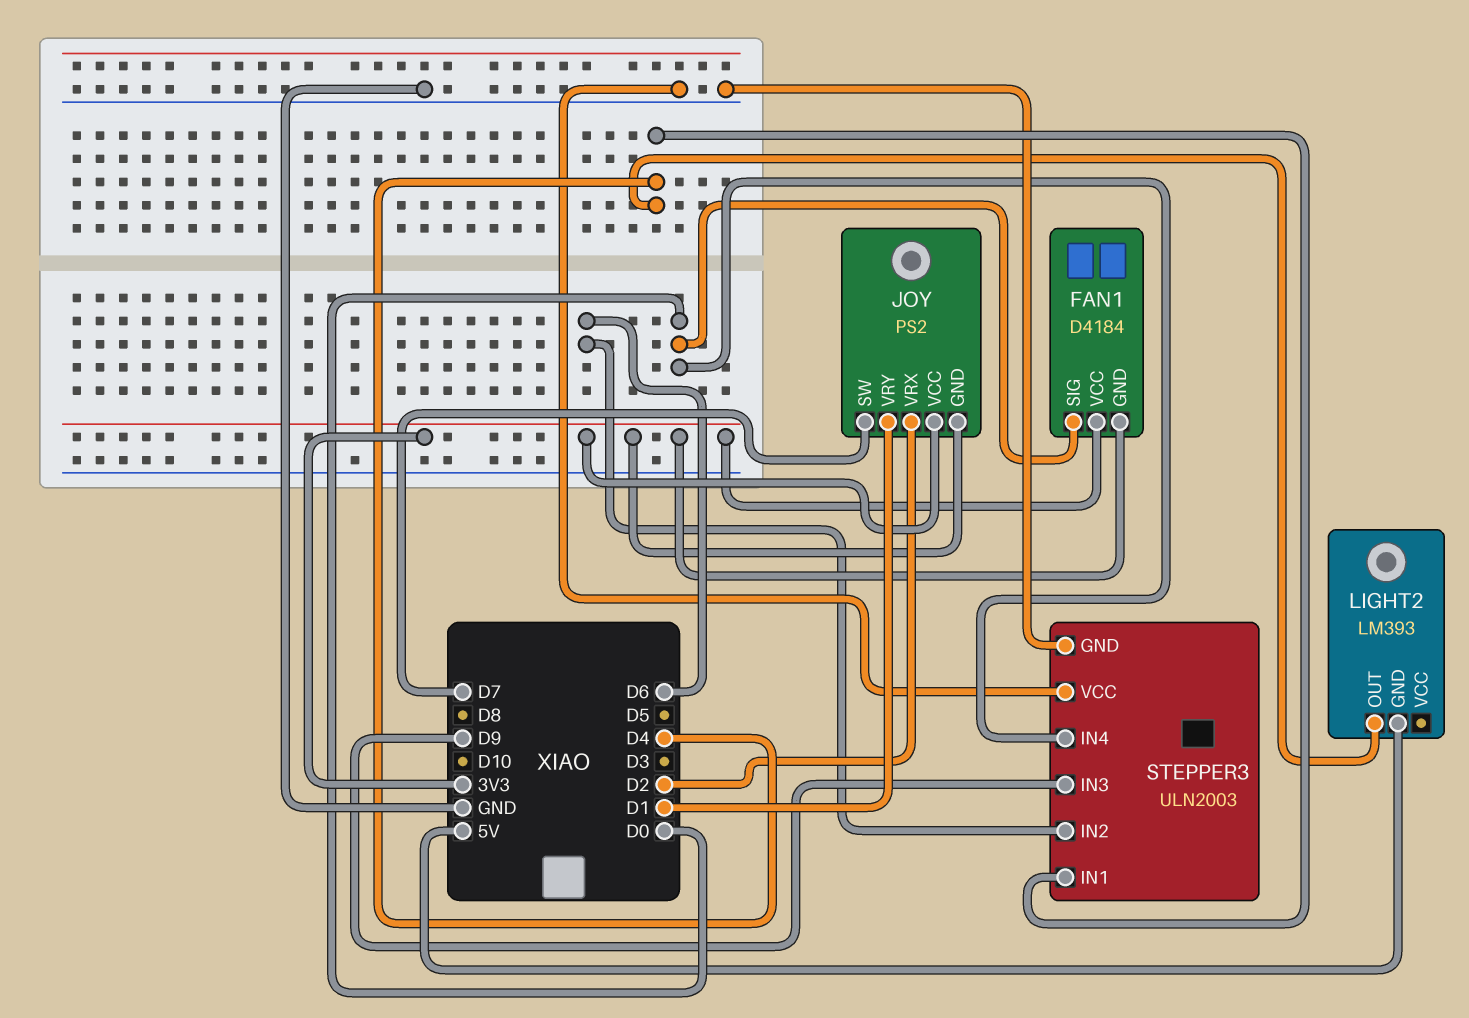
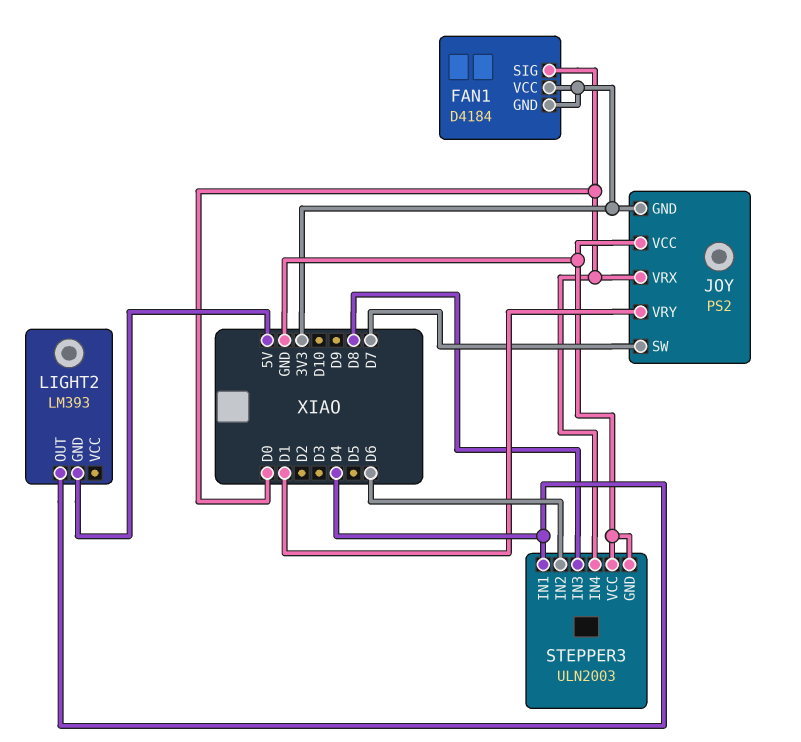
JOY pin VCC: 3V3 -> GND
JOY pin VRX: D2 -> D0
STEPPER3 pin IN3: D9 -> D8

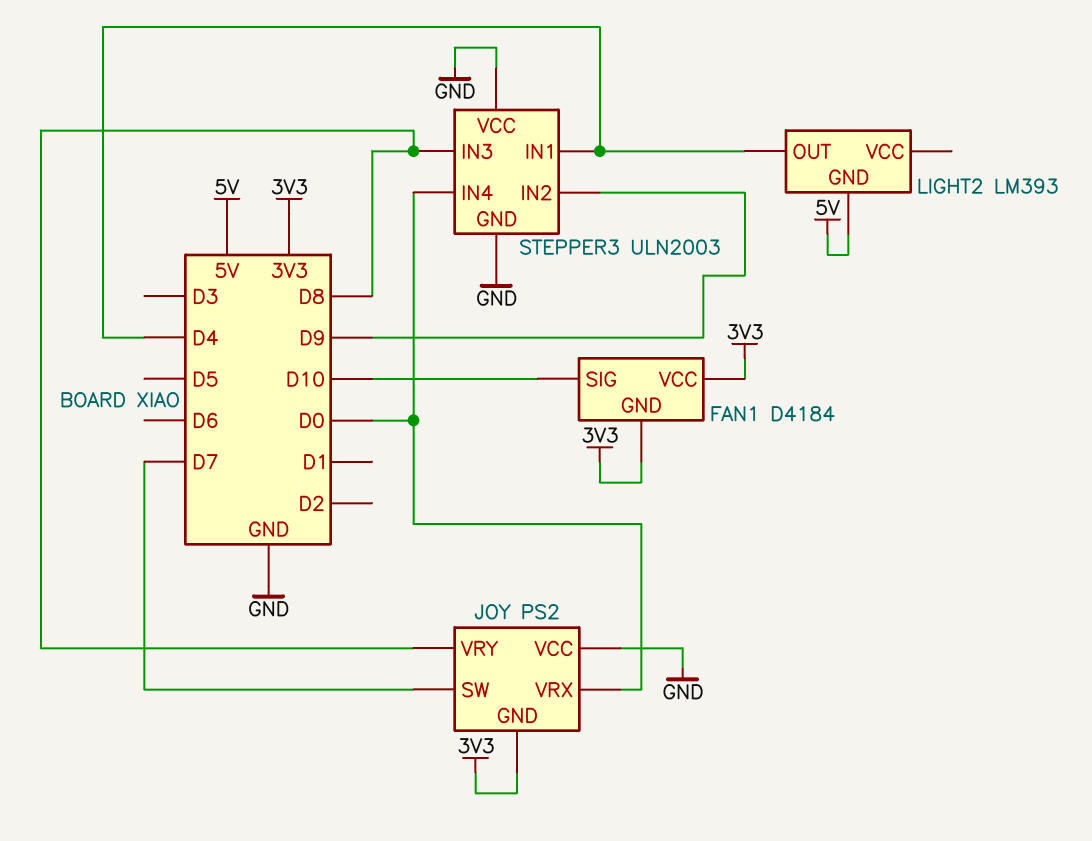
FAN1 pin SIG: D0 -> D10
JOY pin VRY: D1 -> D8
STEPPER3 pin IN2: D6 -> D9

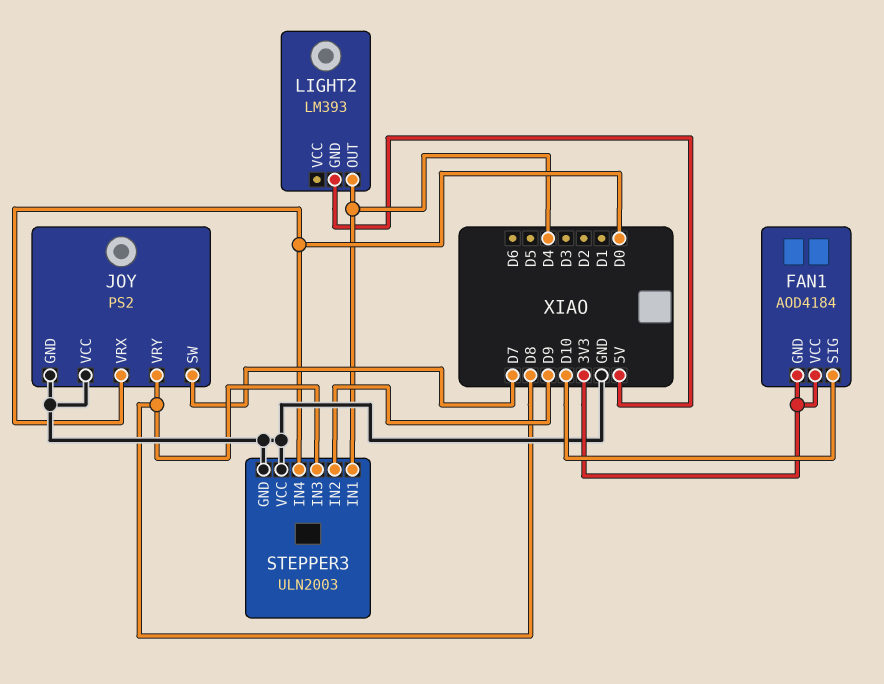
FAN1: D4184 -> AOD4184
JOY pin GND: 3V3 -> GND

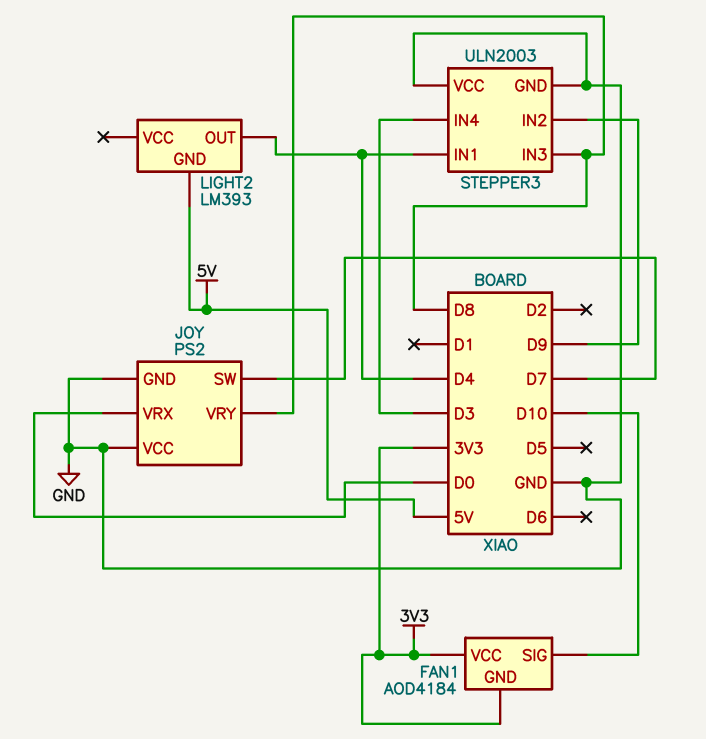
STEPPER3 pin IN4: D0 -> D3

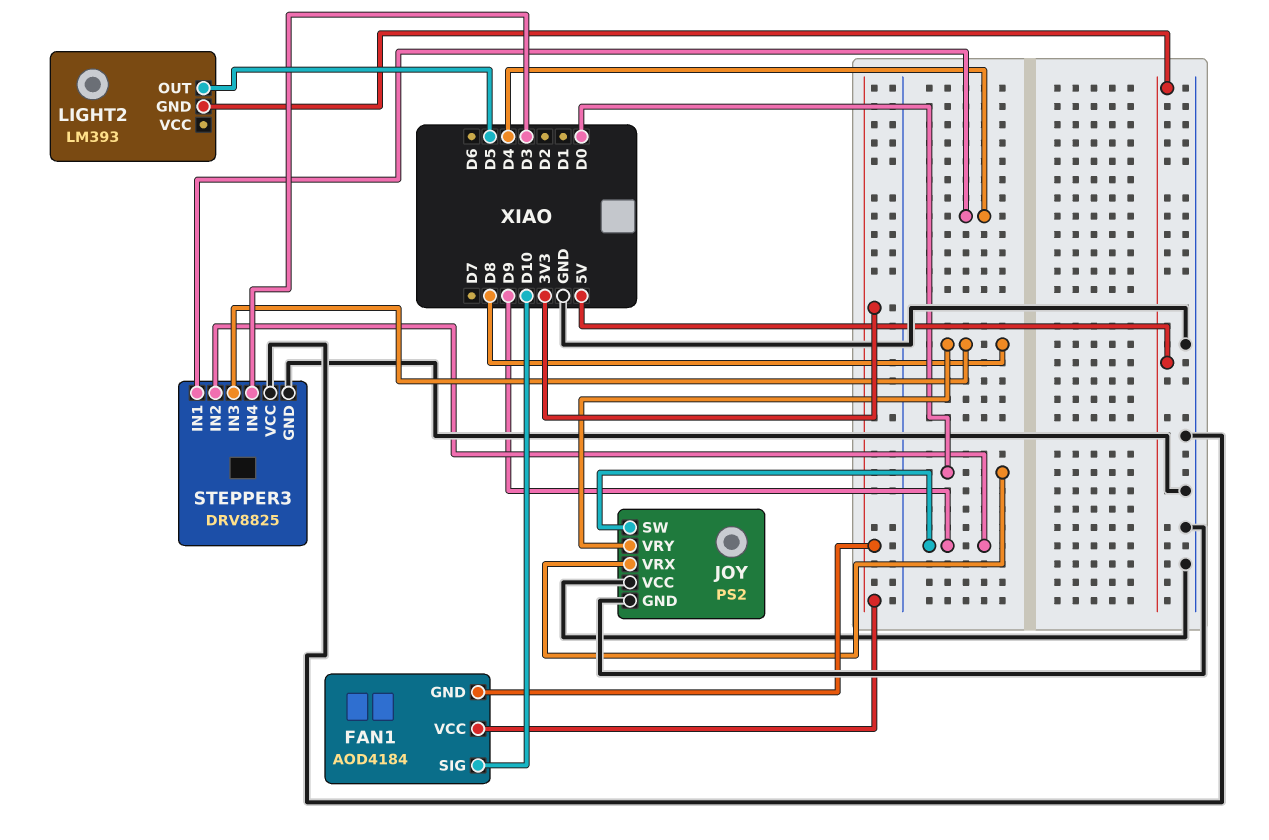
JOY pin SW: D7 -> D9
LIGHT2 pin OUT: D4 -> D5
STEPPER3: ULN2003 -> DRV8825

